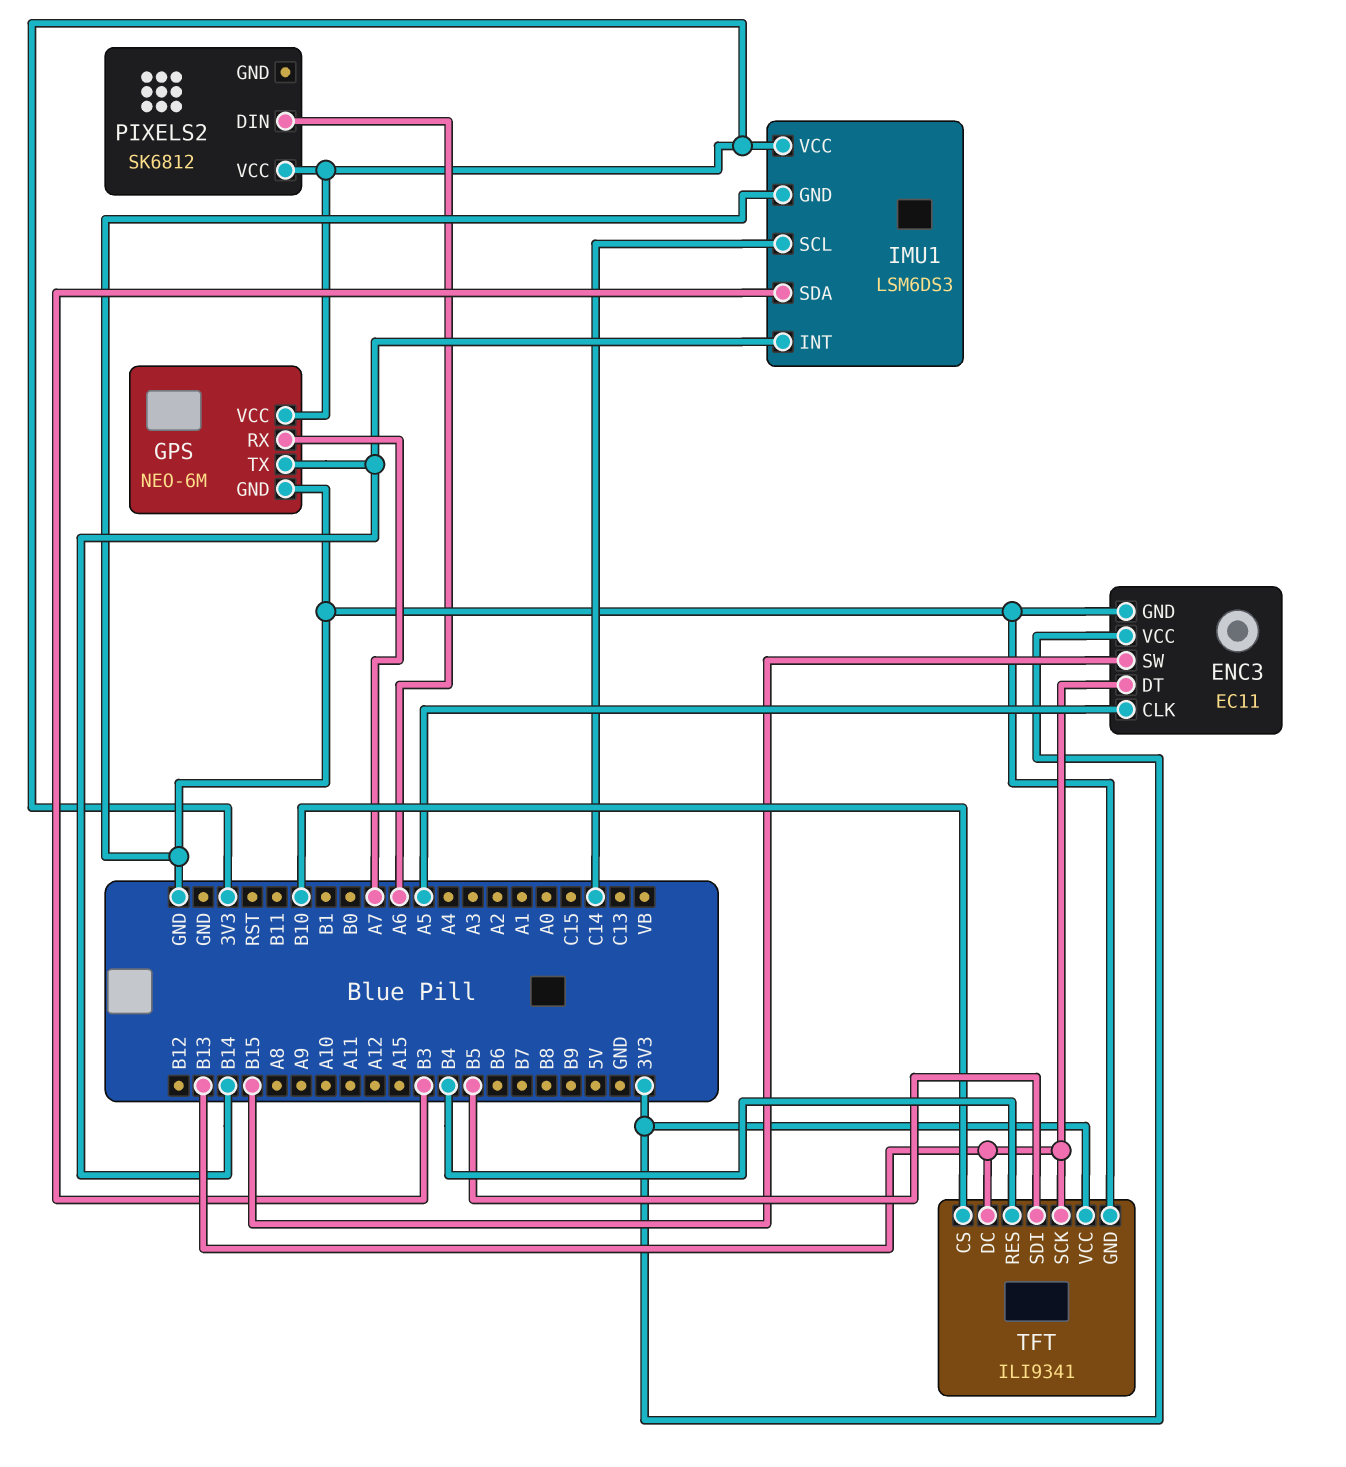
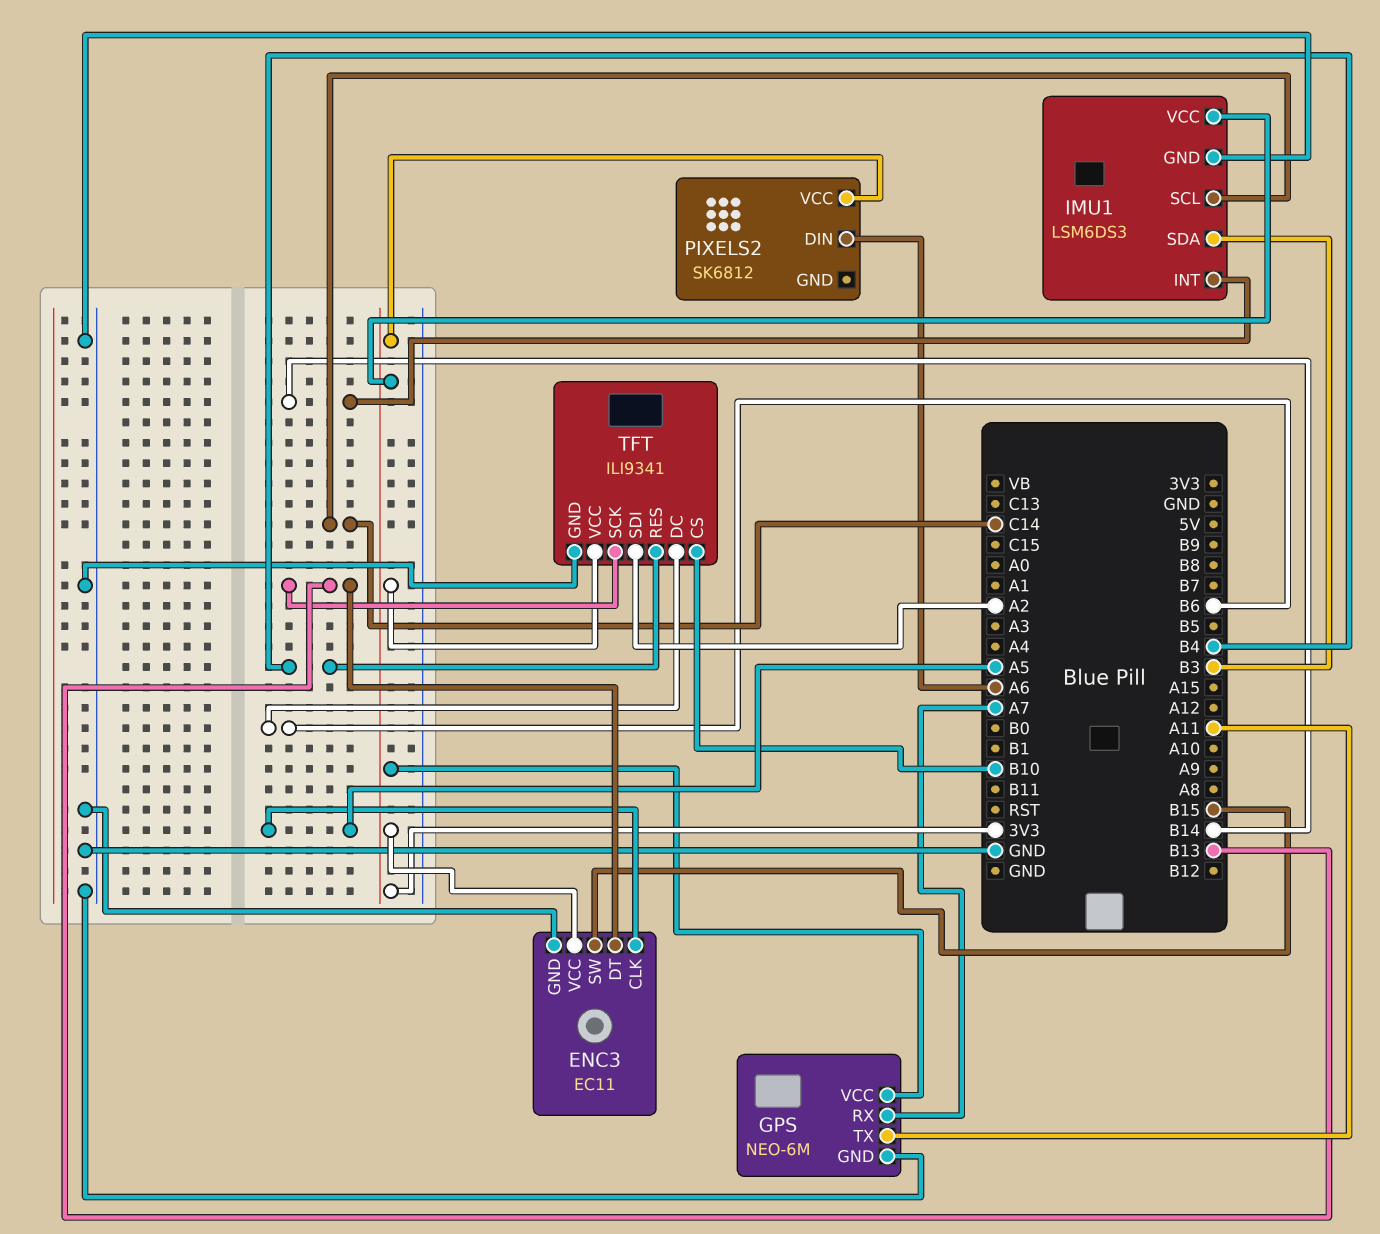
GPS pin TX: B14 -> A11
TFT pin DC: B13 -> B6
TFT pin SDI: B5 -> A2

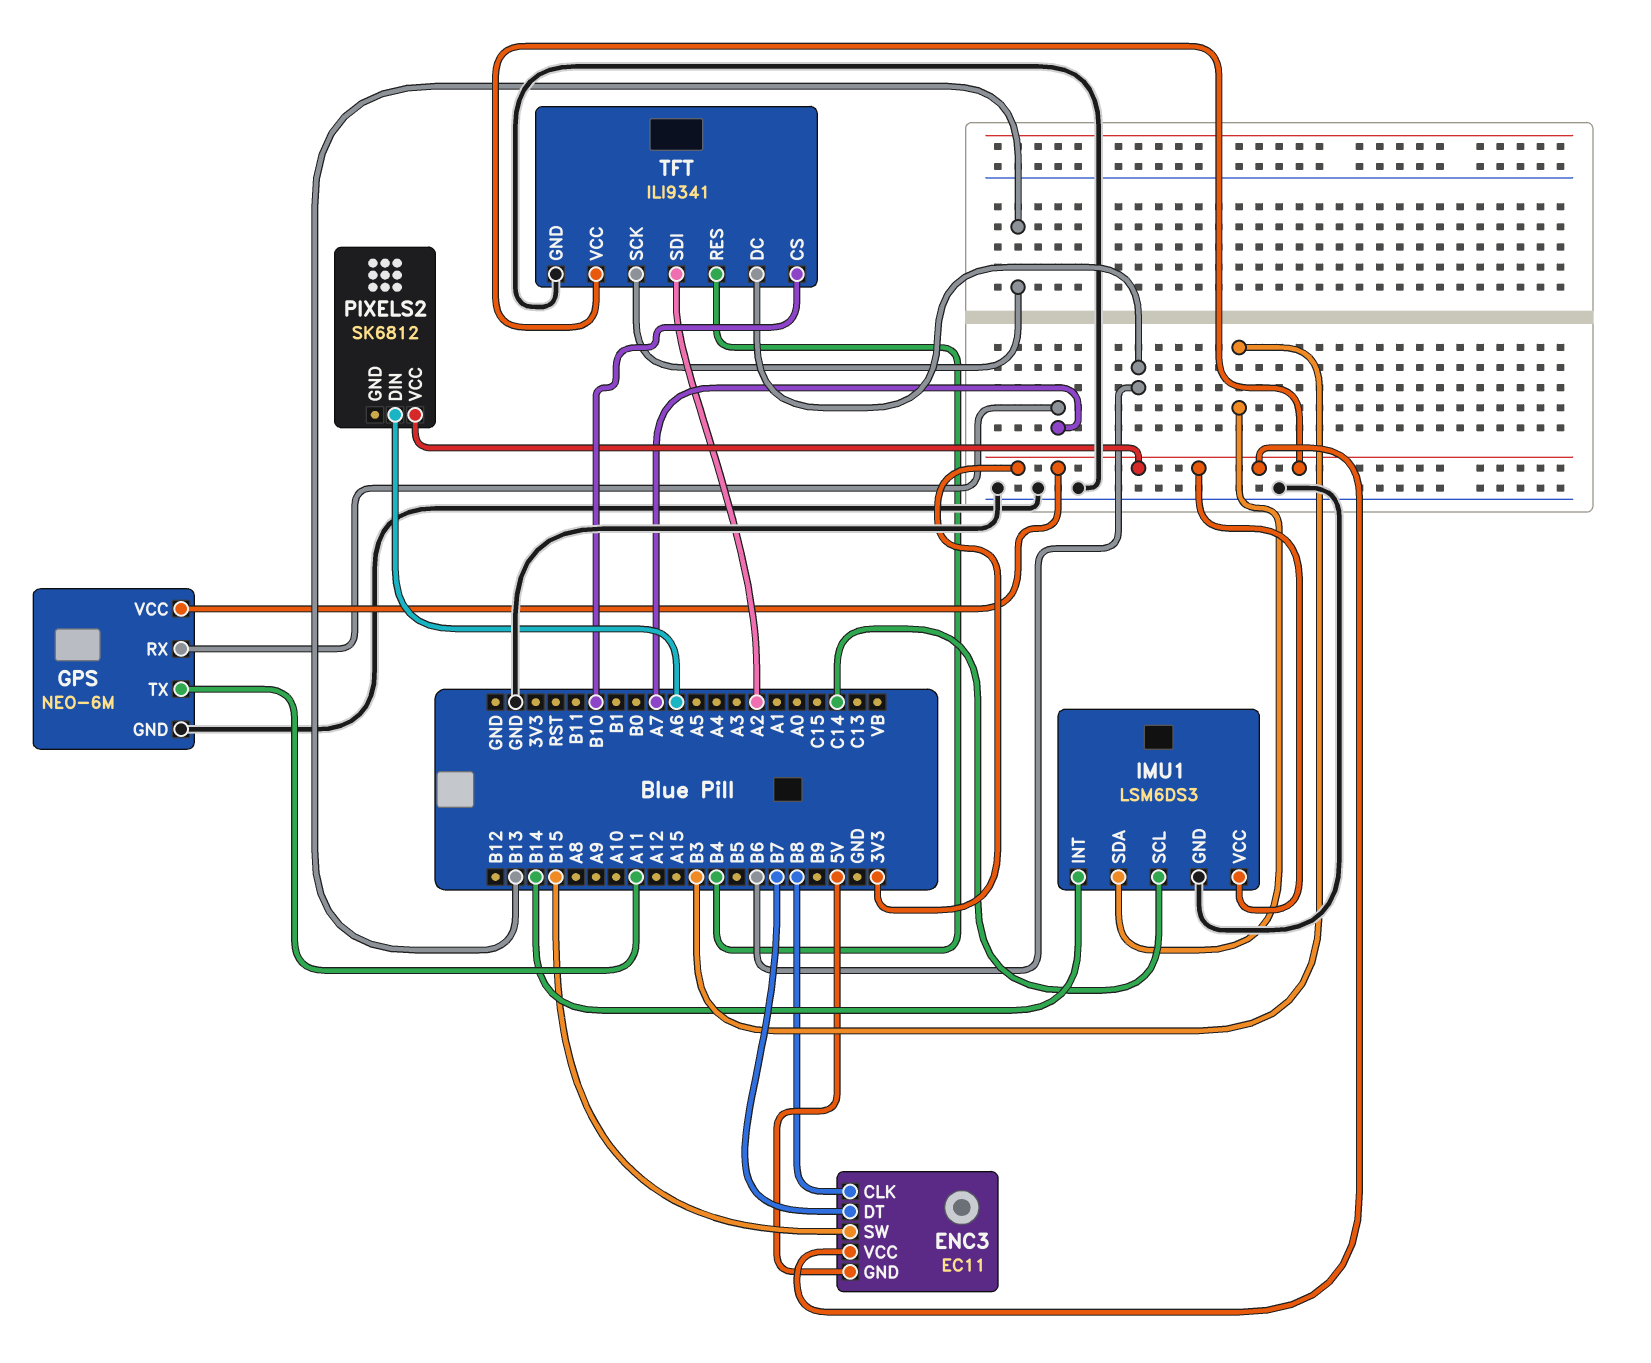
ENC3 pin CLK: A5 -> B8
ENC3 pin DT: B13 -> B7
ENC3 pin GND: GND -> 5V

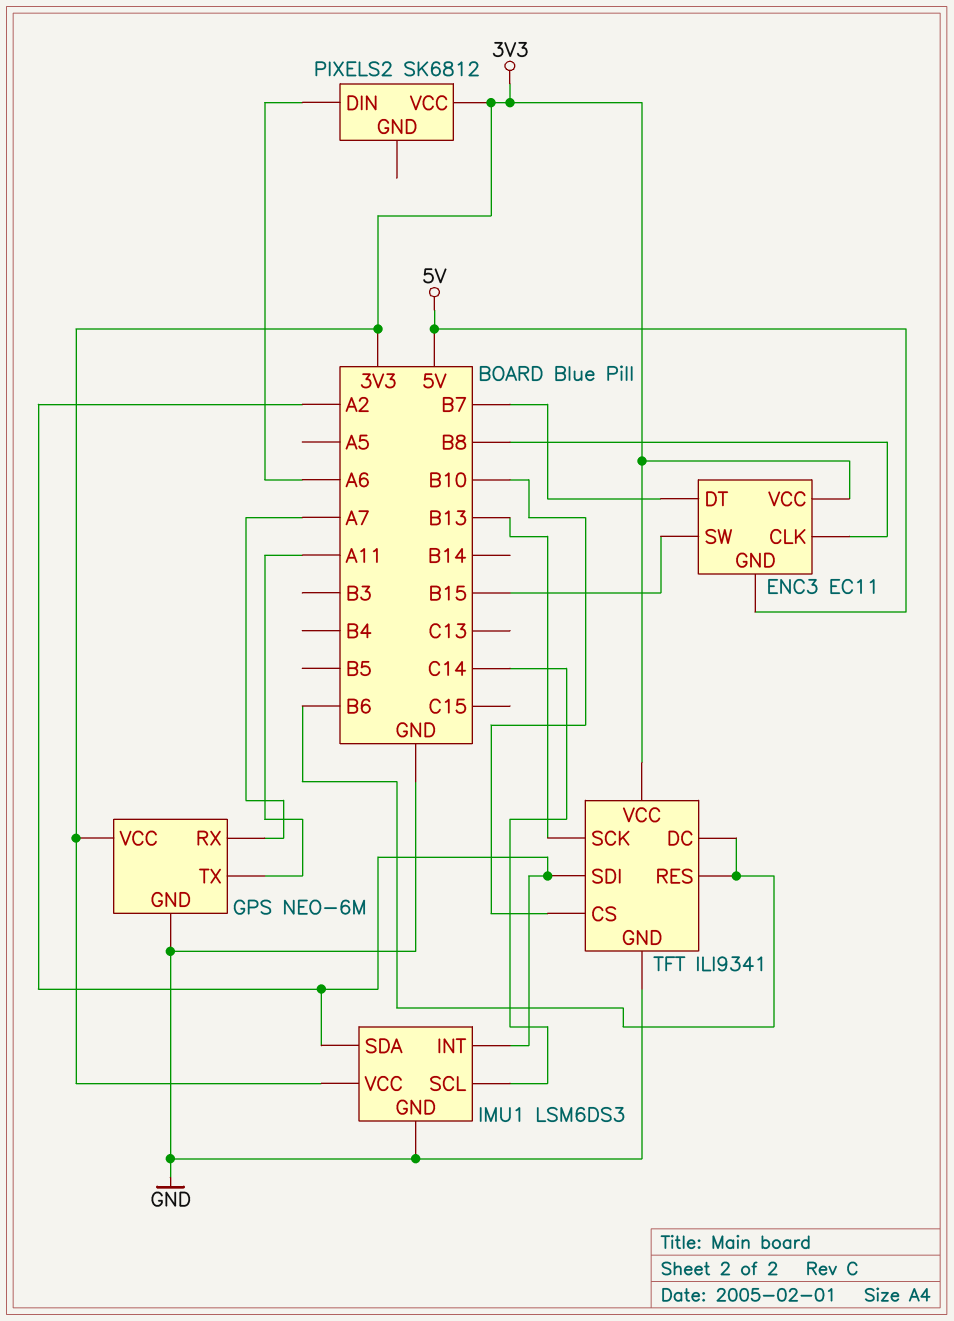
IMU1 pin INT: B14 -> A2
IMU1 pin SDA: B3 -> A2
TFT pin RES: B4 -> B6

